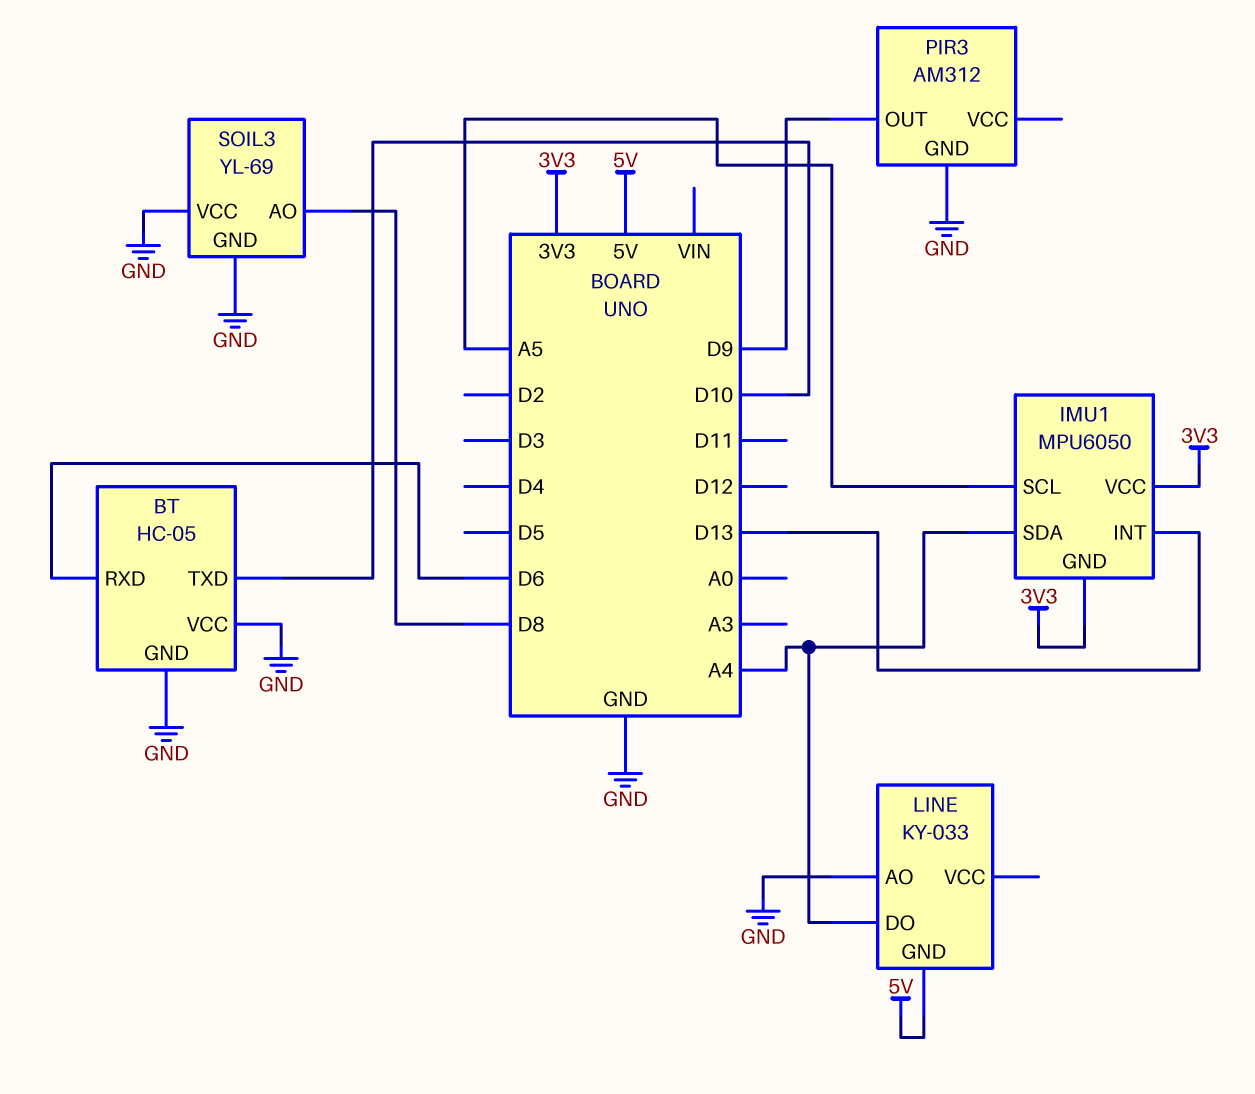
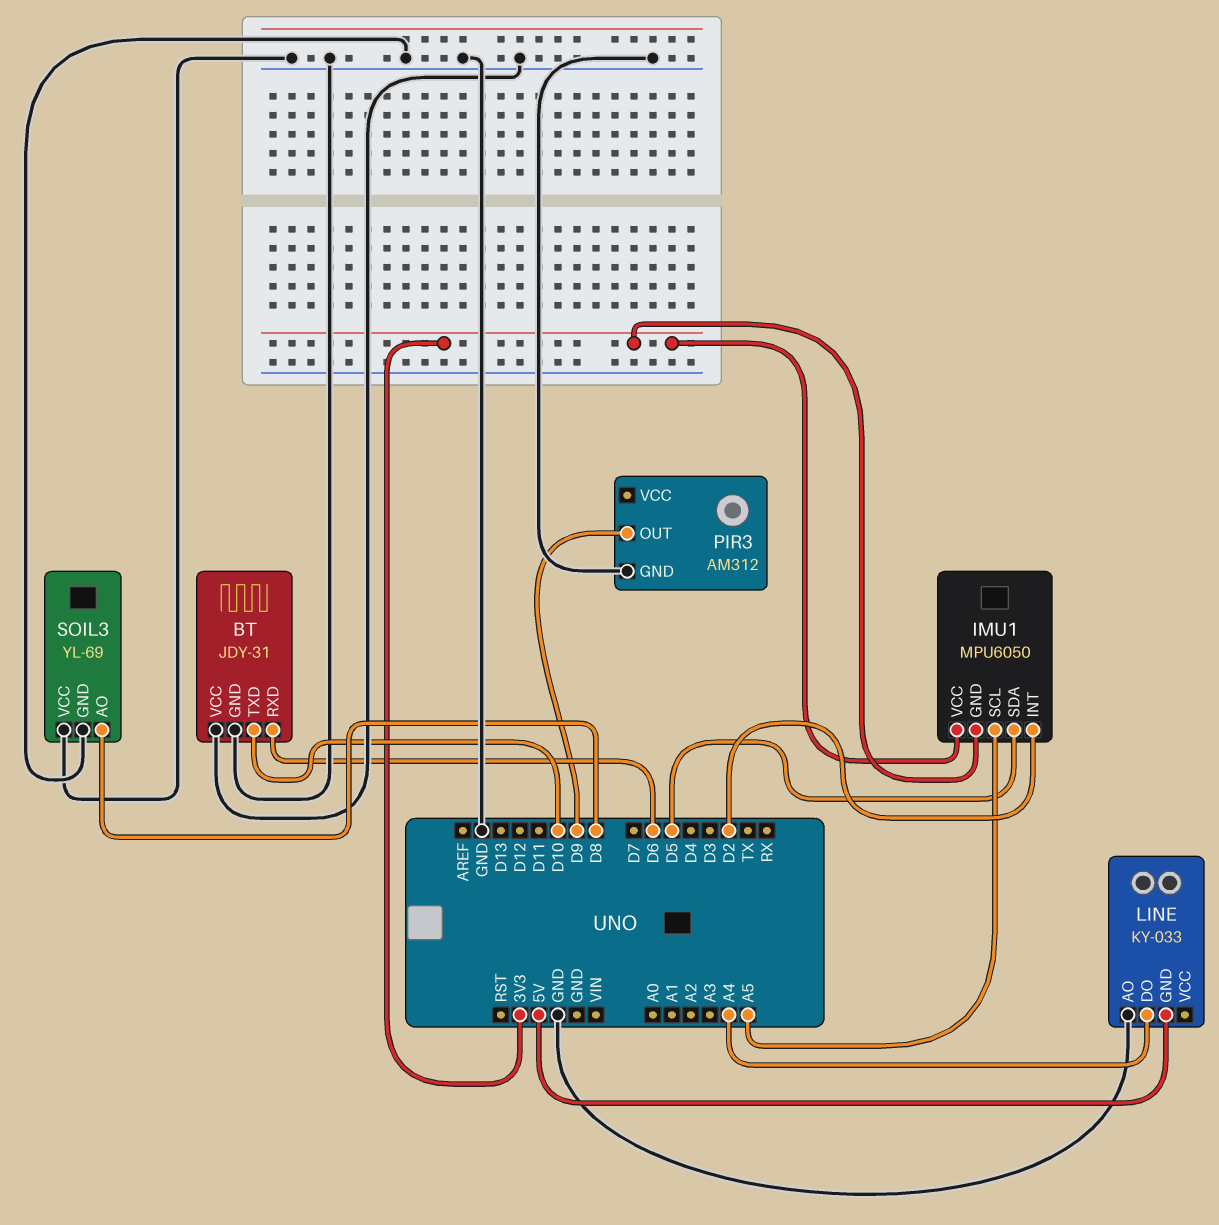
BT: HC-05 -> JDY-31
IMU1 pin INT: D13 -> D2
IMU1 pin SDA: A4 -> D5

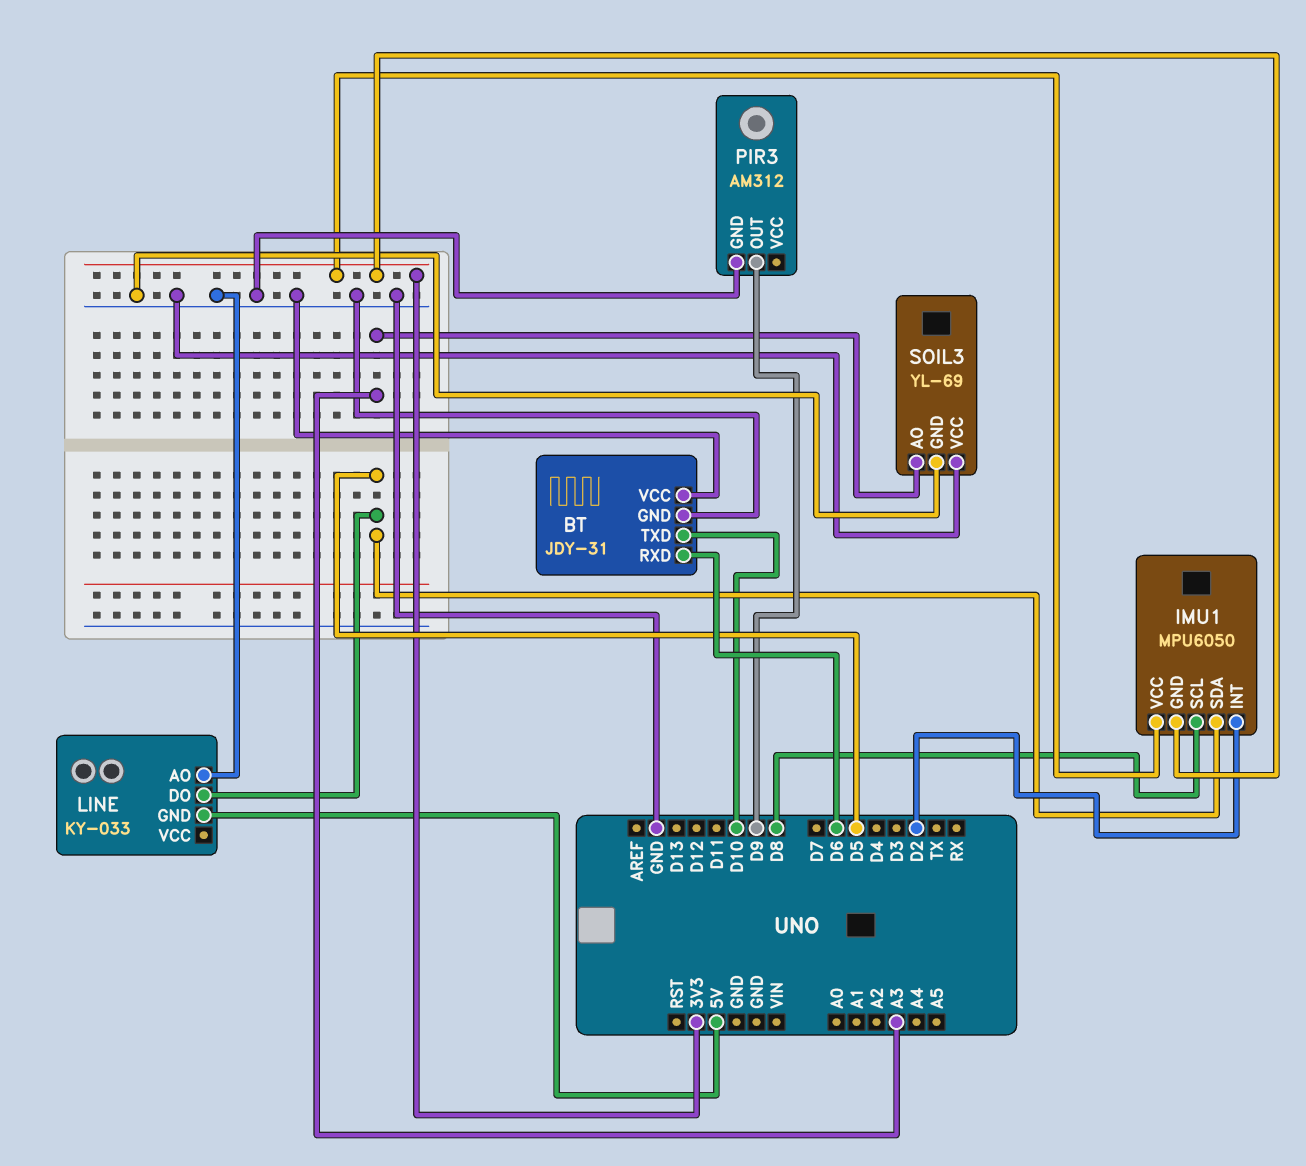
IMU1 pin SCL: A5 -> D8
LINE pin DO: A4 -> D5
SOIL3 pin AO: D8 -> A3

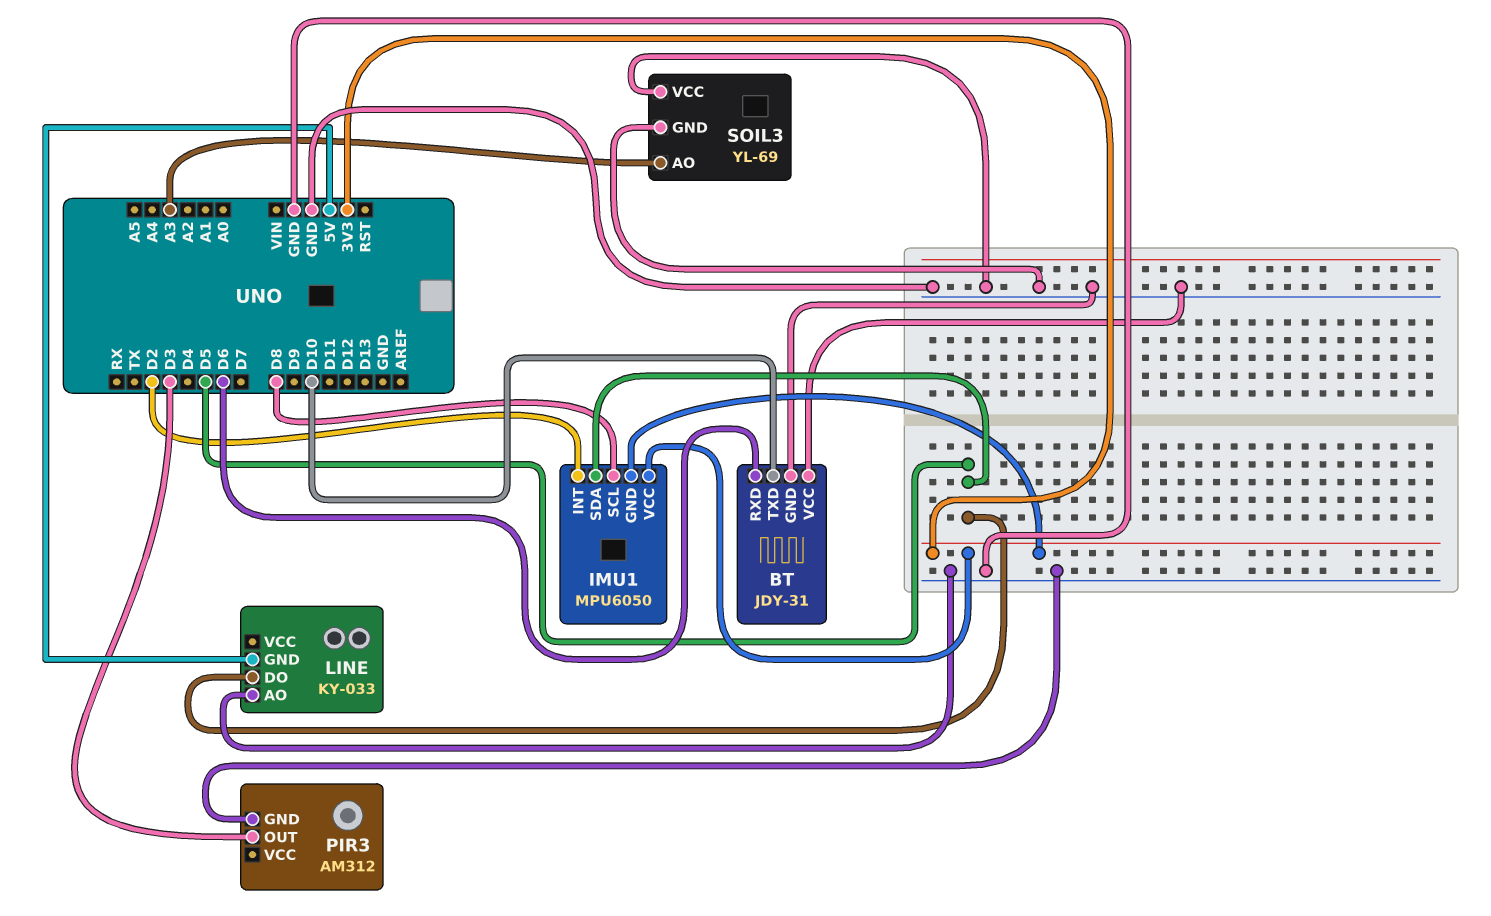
PIR3 pin OUT: D9 -> D3

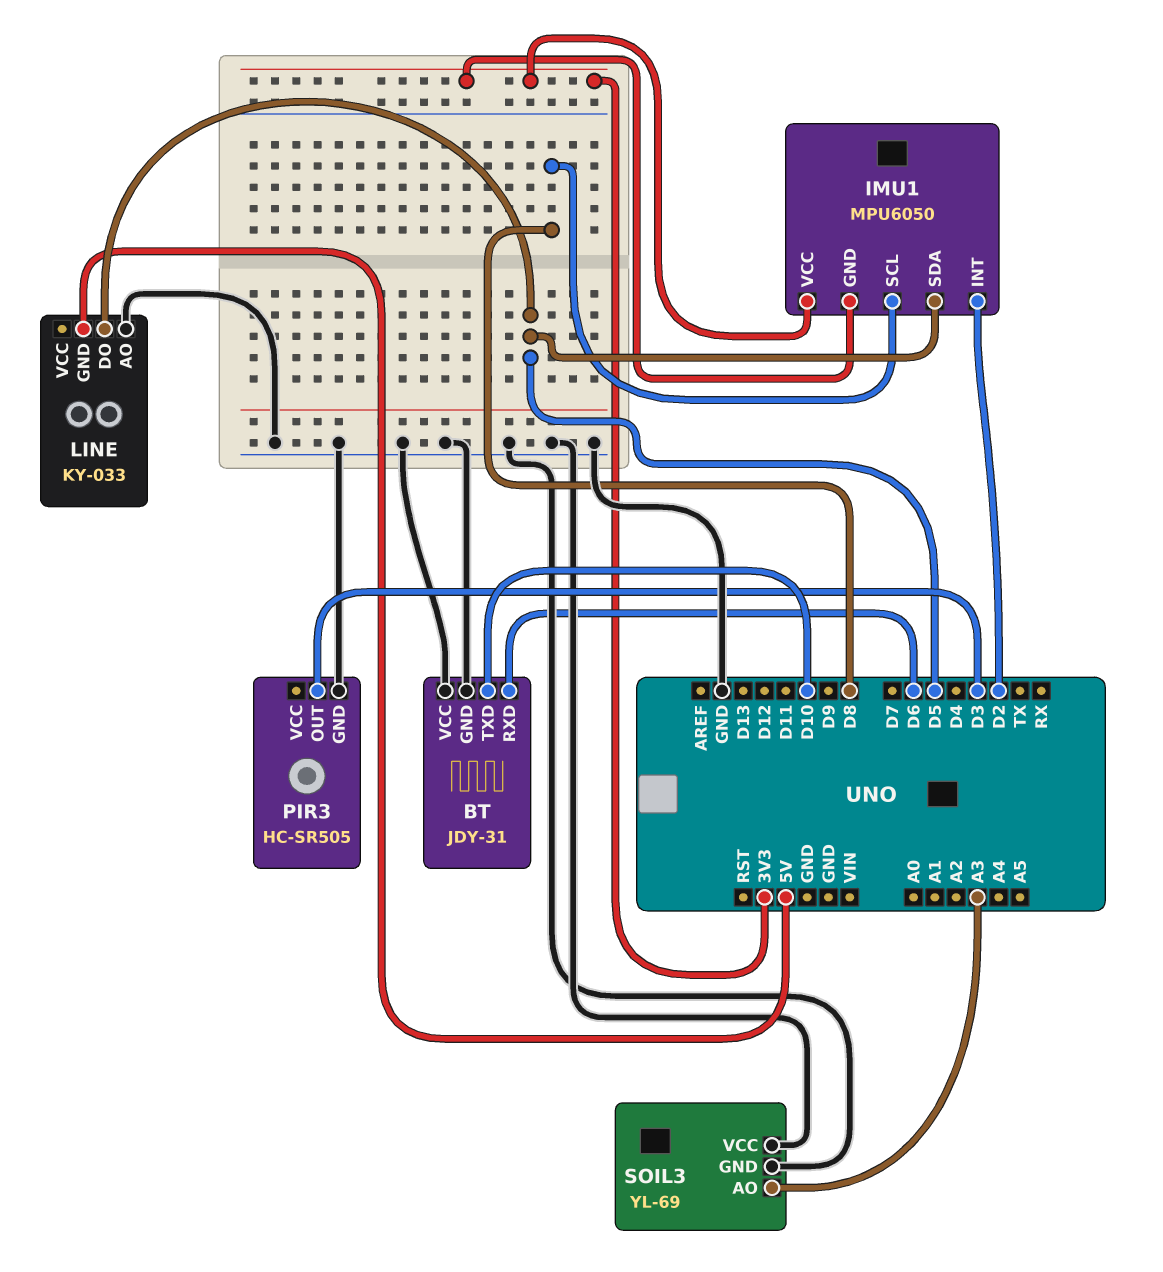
PIR3: AM312 -> HC-SR505

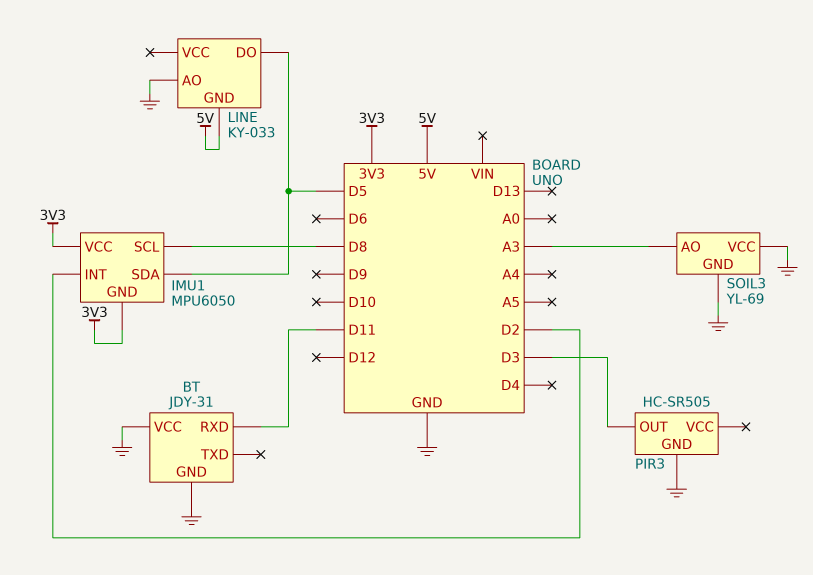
BT pin RXD: D6 -> D11
BT pin TXD: D10 -> none

